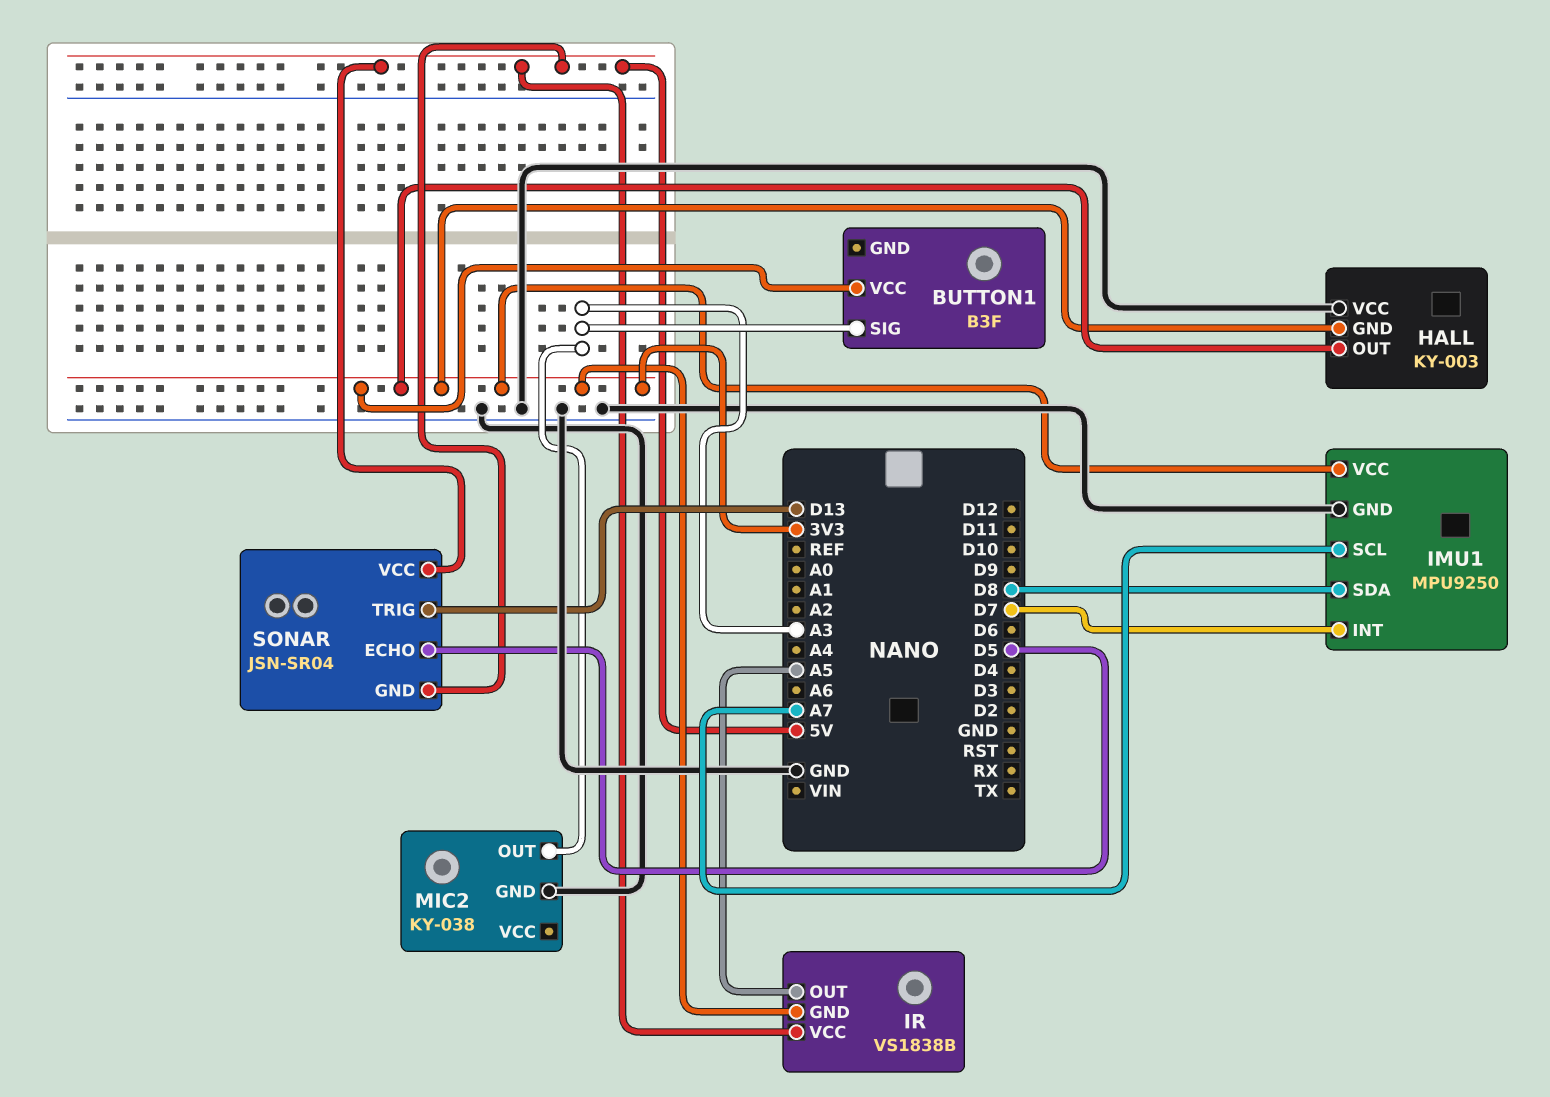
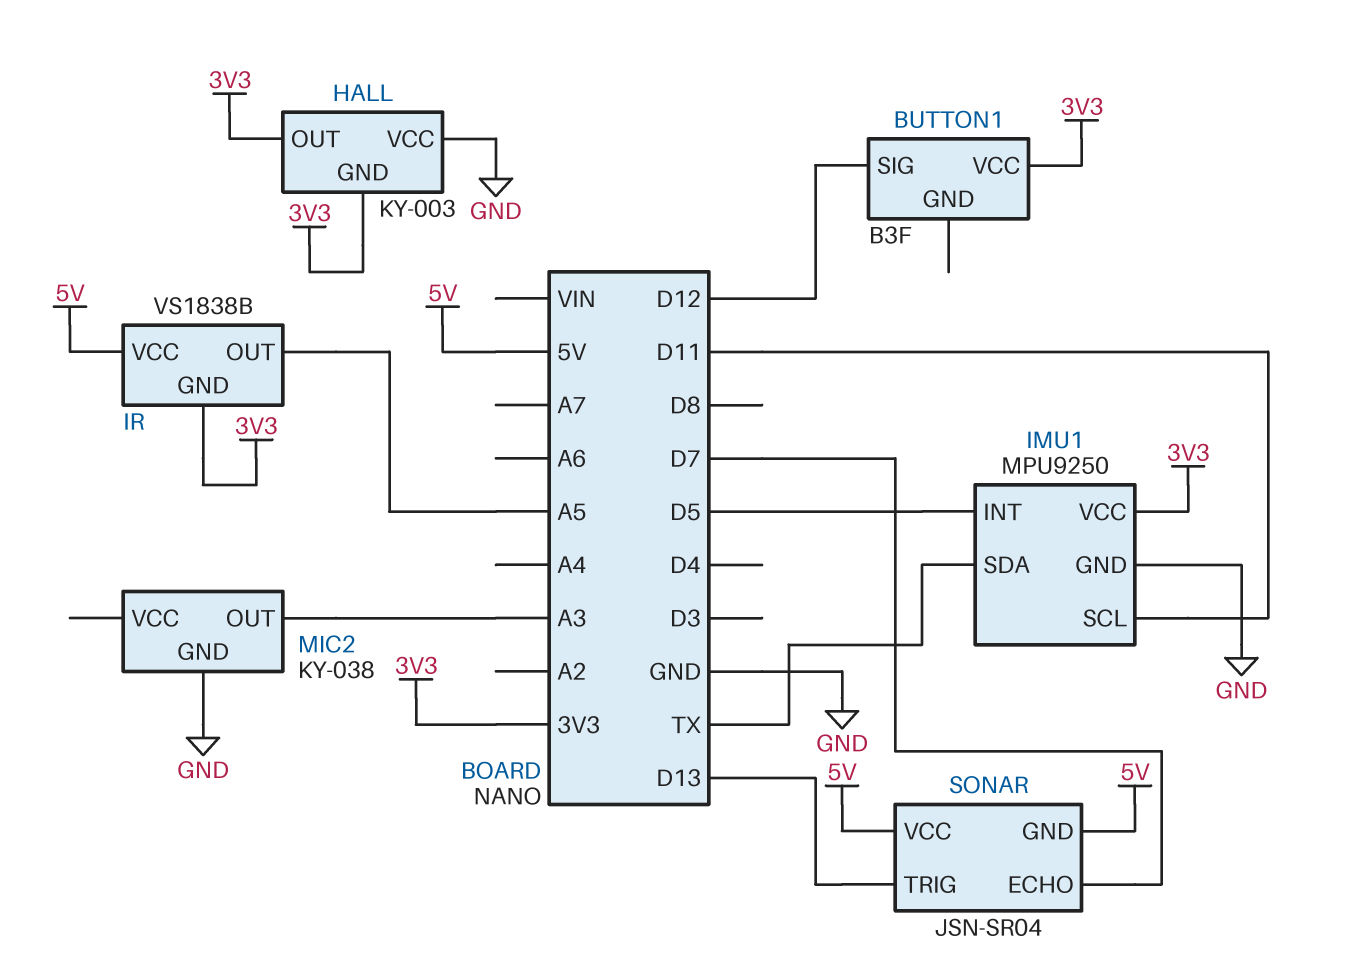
BUTTON1 pin SIG: A3 -> D12
IMU1 pin INT: D7 -> D5
IMU1 pin SCL: A7 -> D11
IMU1 pin SDA: D8 -> TX
SONAR pin ECHO: D5 -> D7

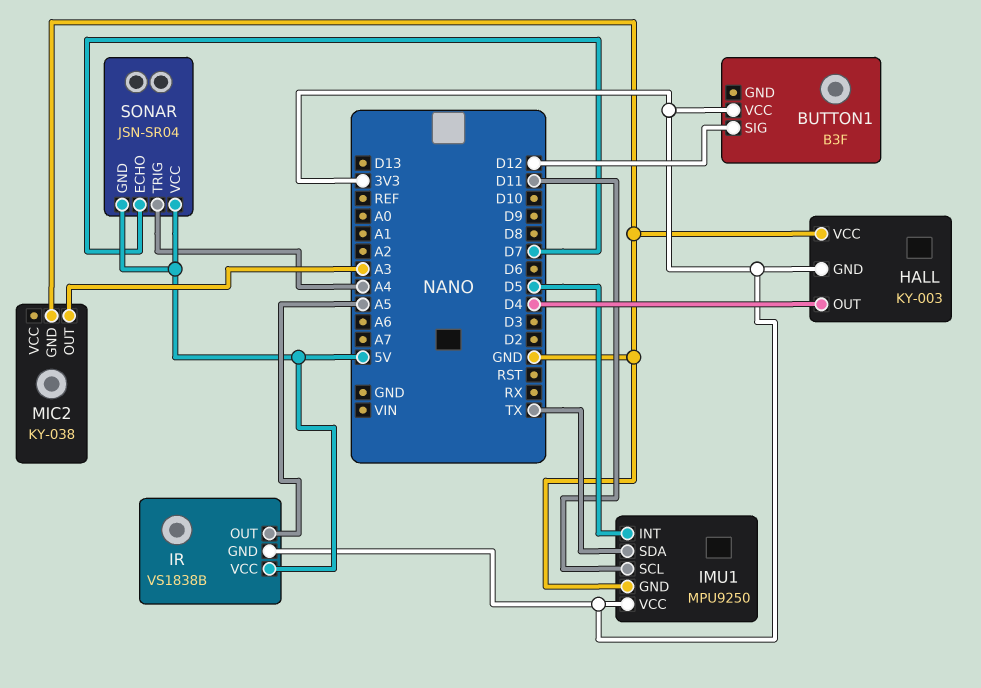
HALL pin OUT: 3V3 -> D4
SONAR pin TRIG: D13 -> A4

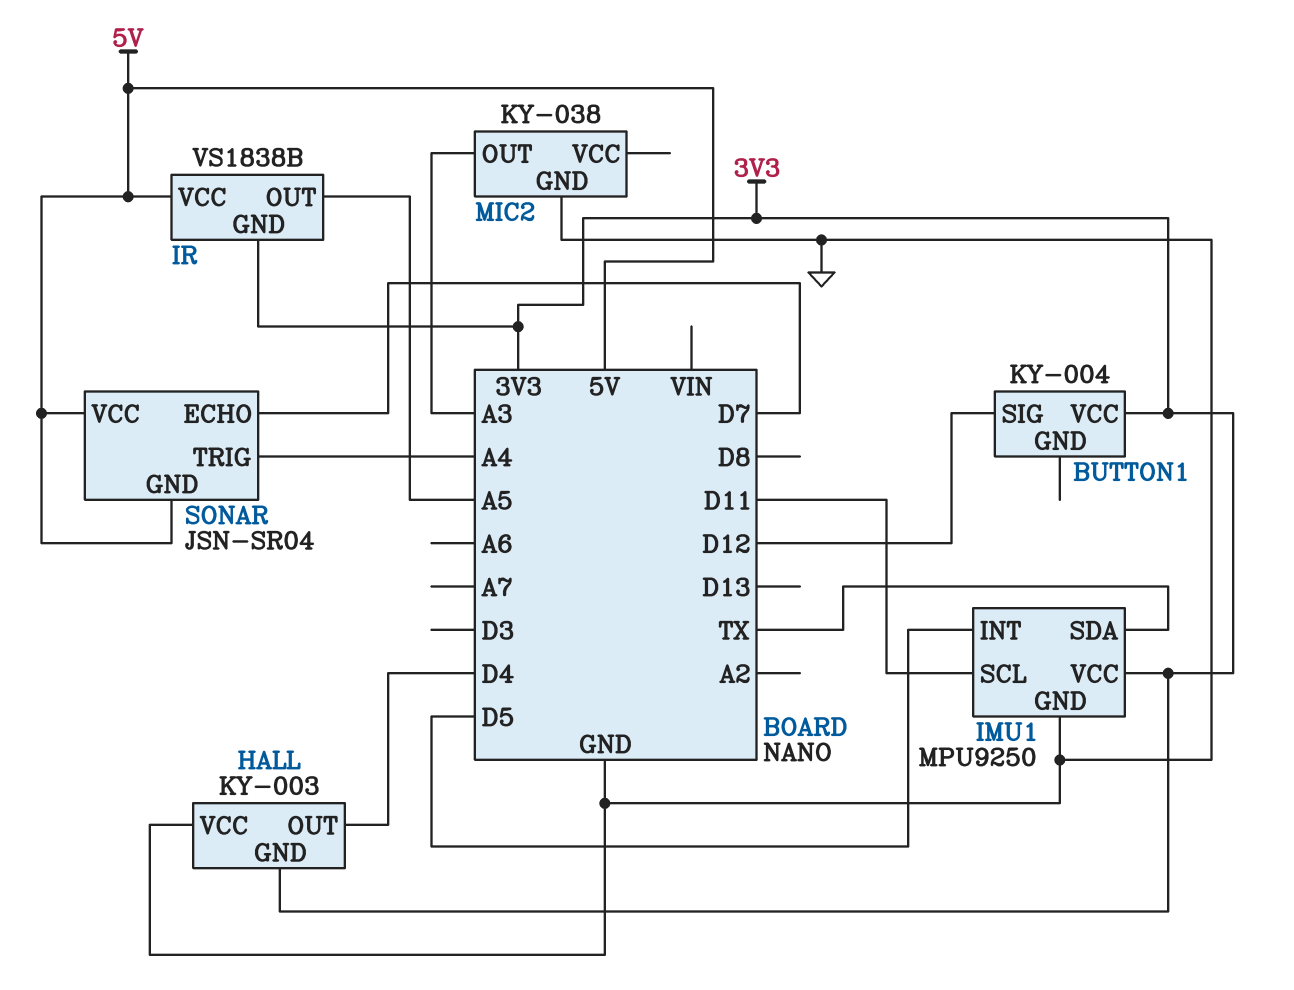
BUTTON1: B3F -> KY-004

